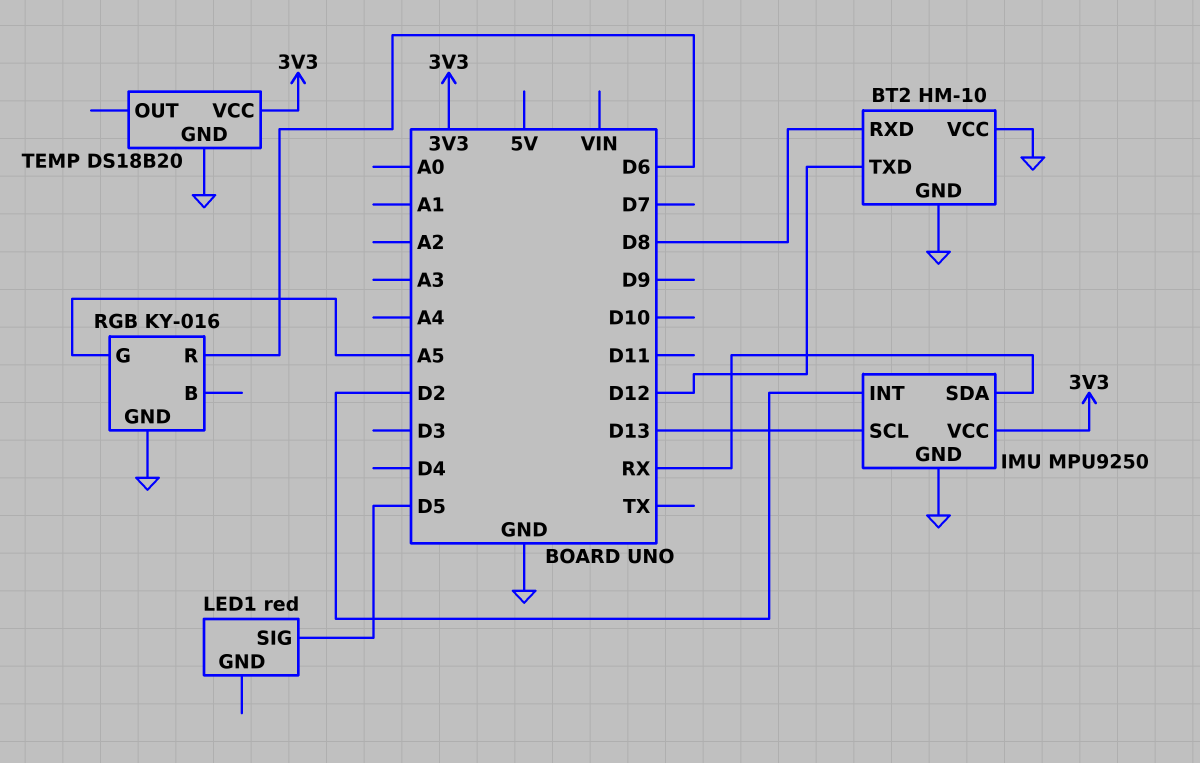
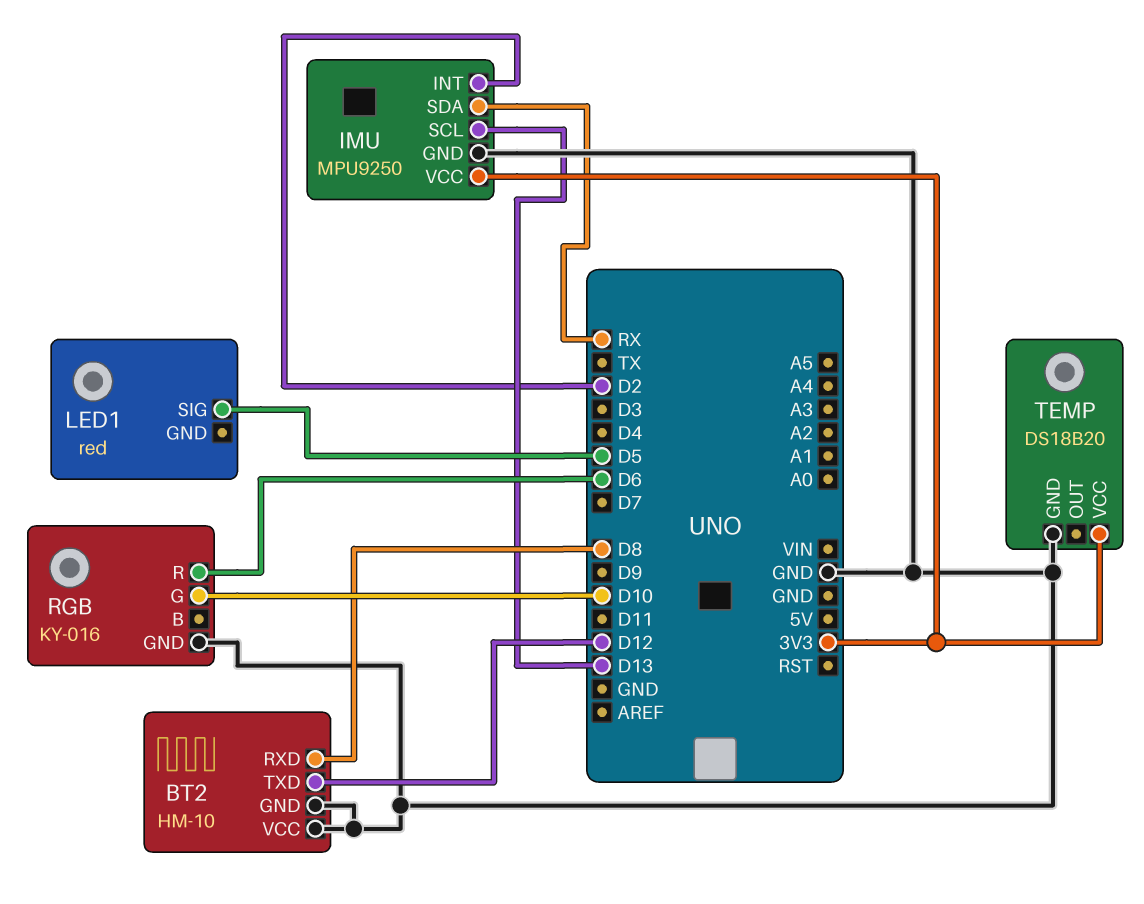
RGB pin G: A5 -> D10

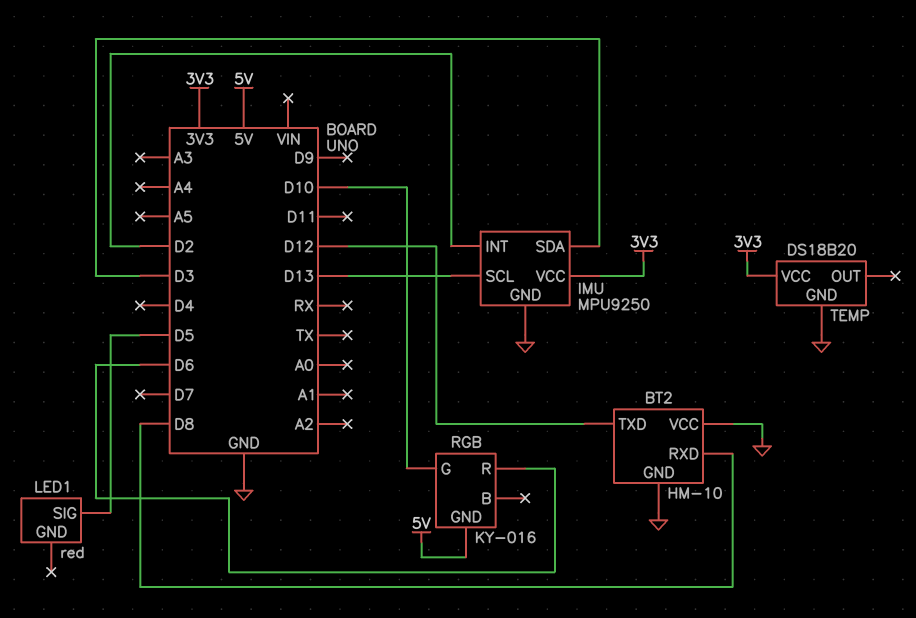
IMU pin SDA: RX -> D3
RGB pin GND: GND -> 5V

